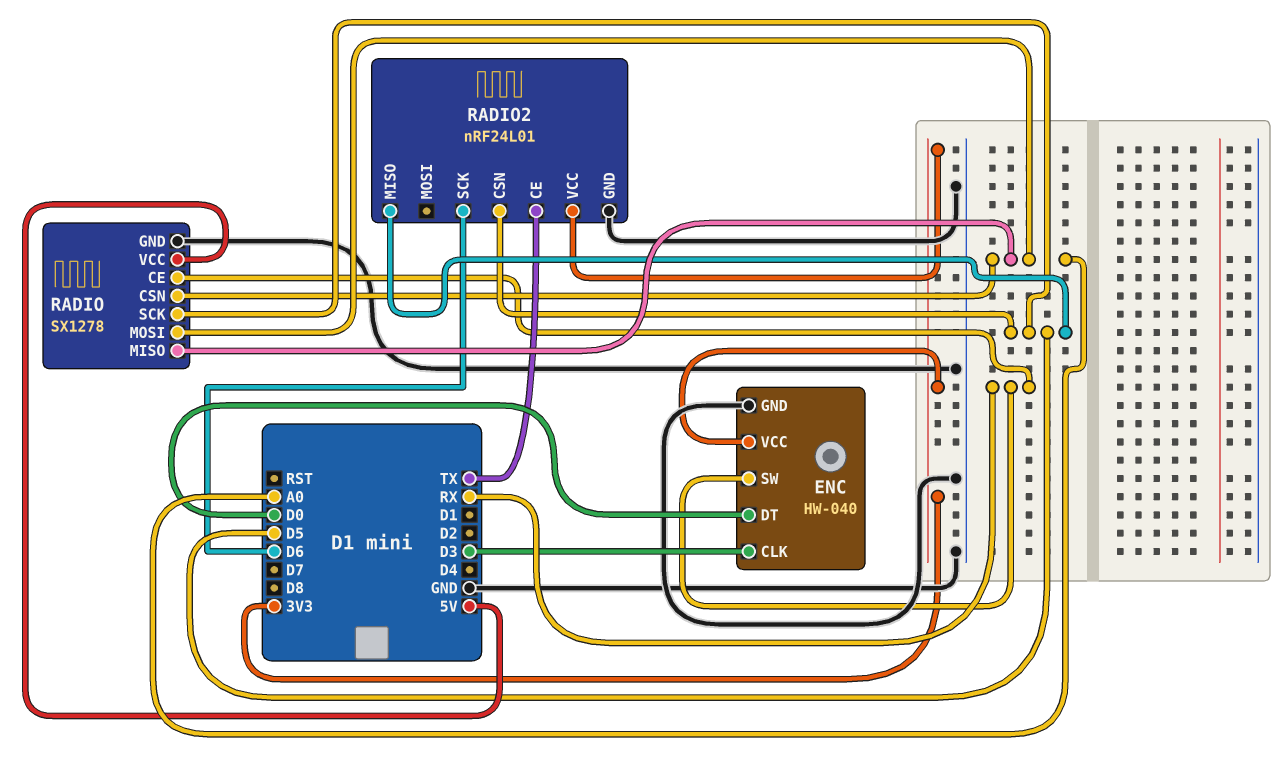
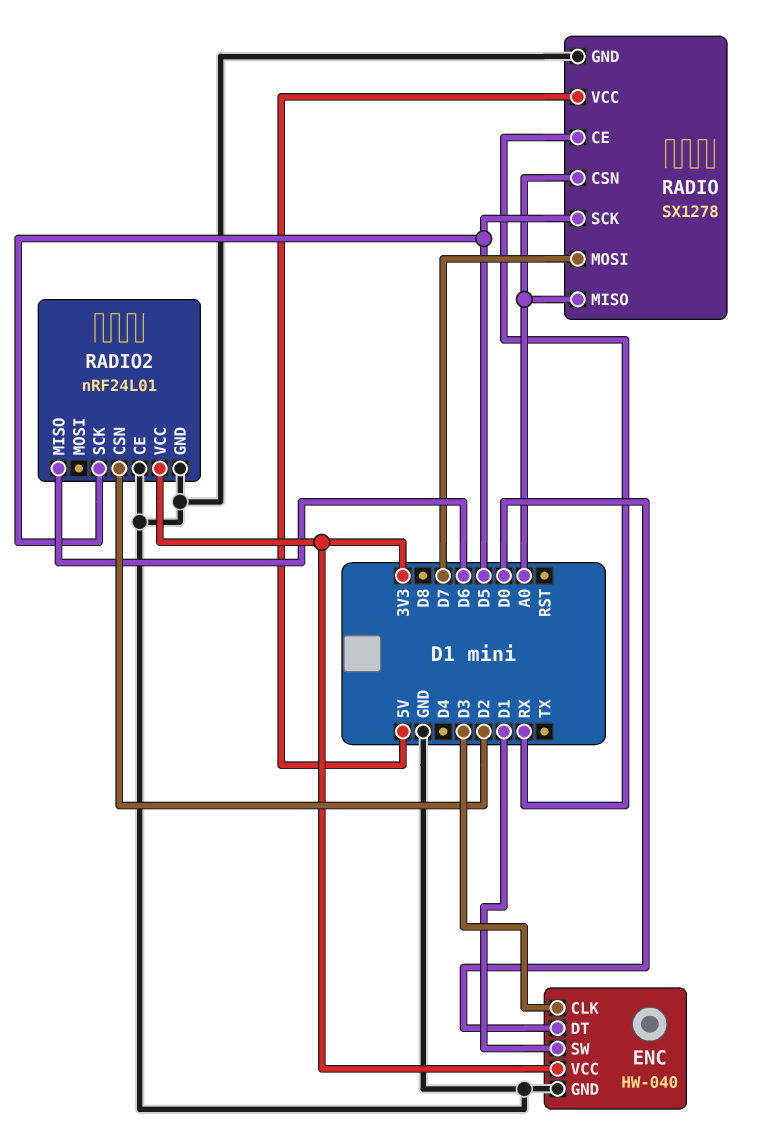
ENC pin SW: RX -> D1
RADIO pin MOSI: A0 -> D7
RADIO2 pin CE: TX -> GND
RADIO2 pin CSN: D5 -> D2
RADIO2 pin MISO: D5 -> D6
RADIO2 pin SCK: D6 -> D5

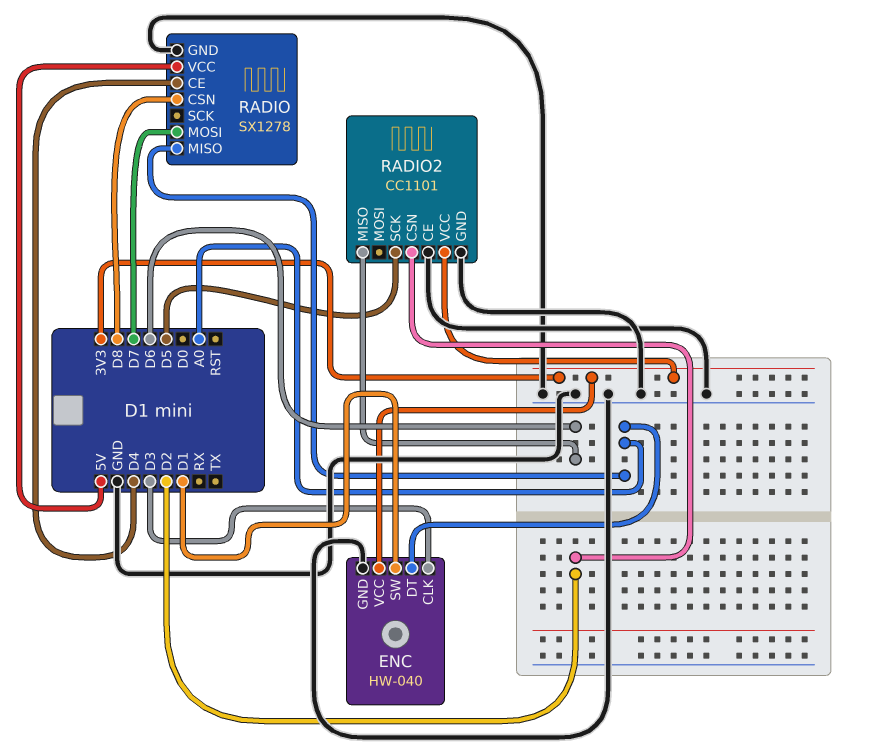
ENC pin DT: D0 -> A0
RADIO pin CE: RX -> D4
RADIO pin CSN: A0 -> D8
RADIO pin SCK: D5 -> none
RADIO2: nRF24L01 -> CC1101

